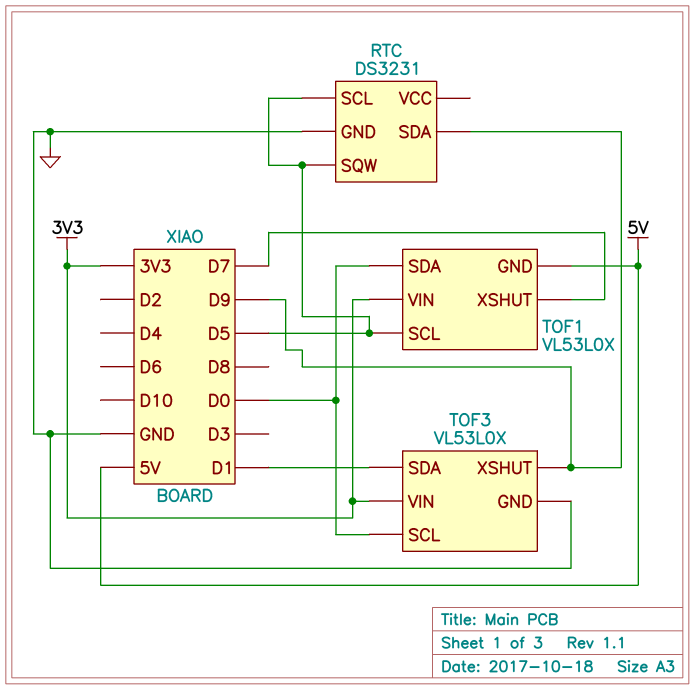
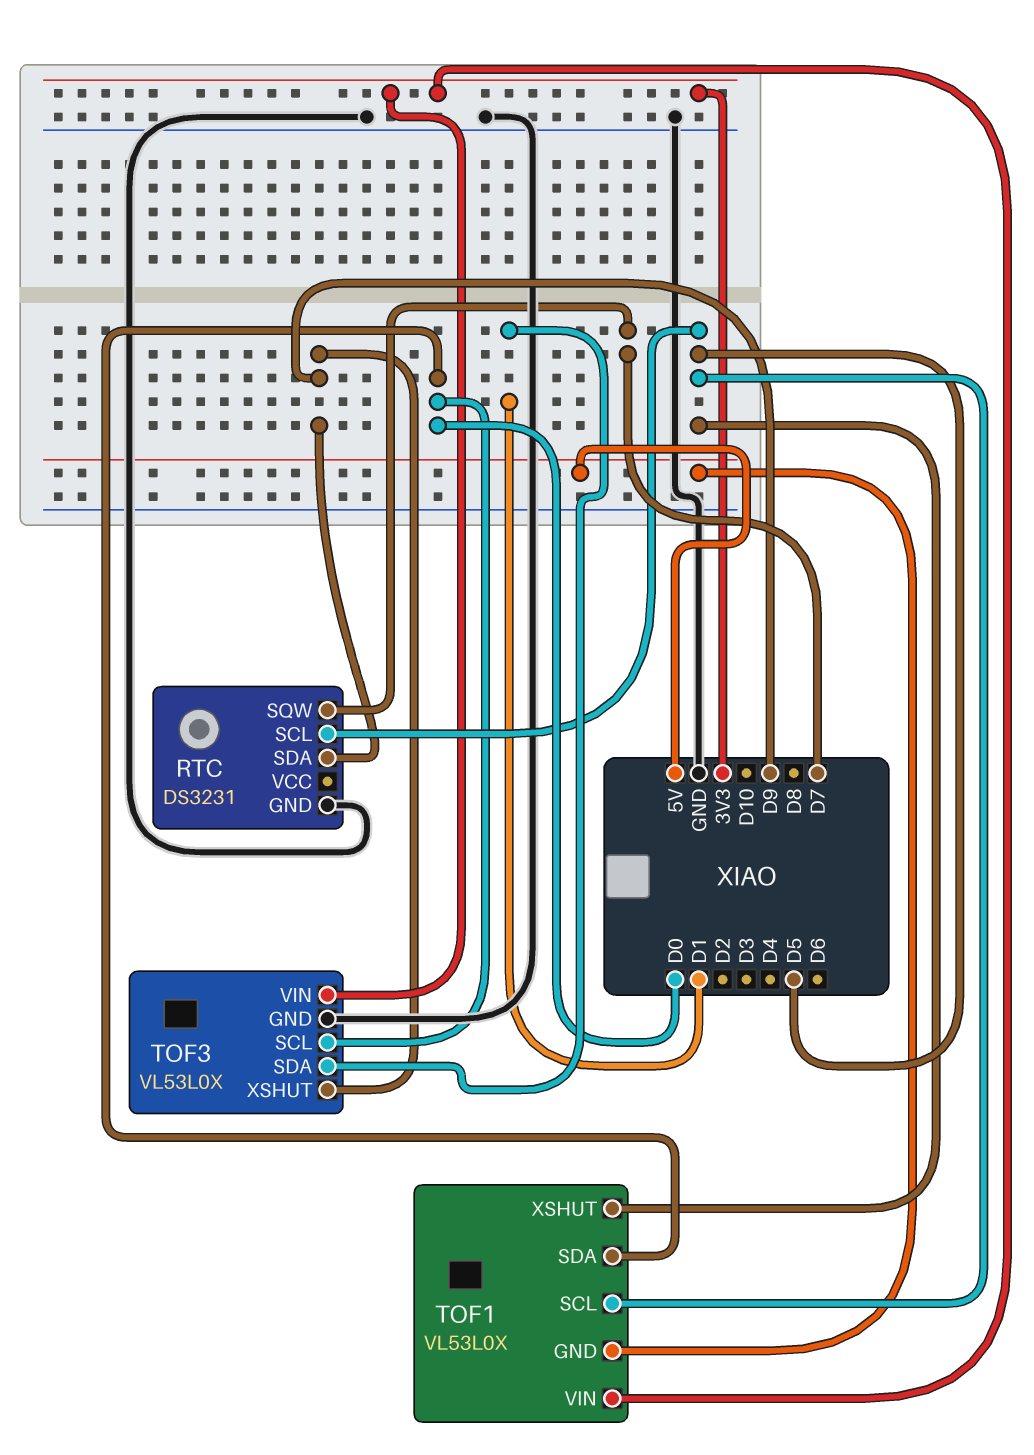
RTC pin SQW: D5 -> D7
TOF1 pin XSHUT: D7 -> D5

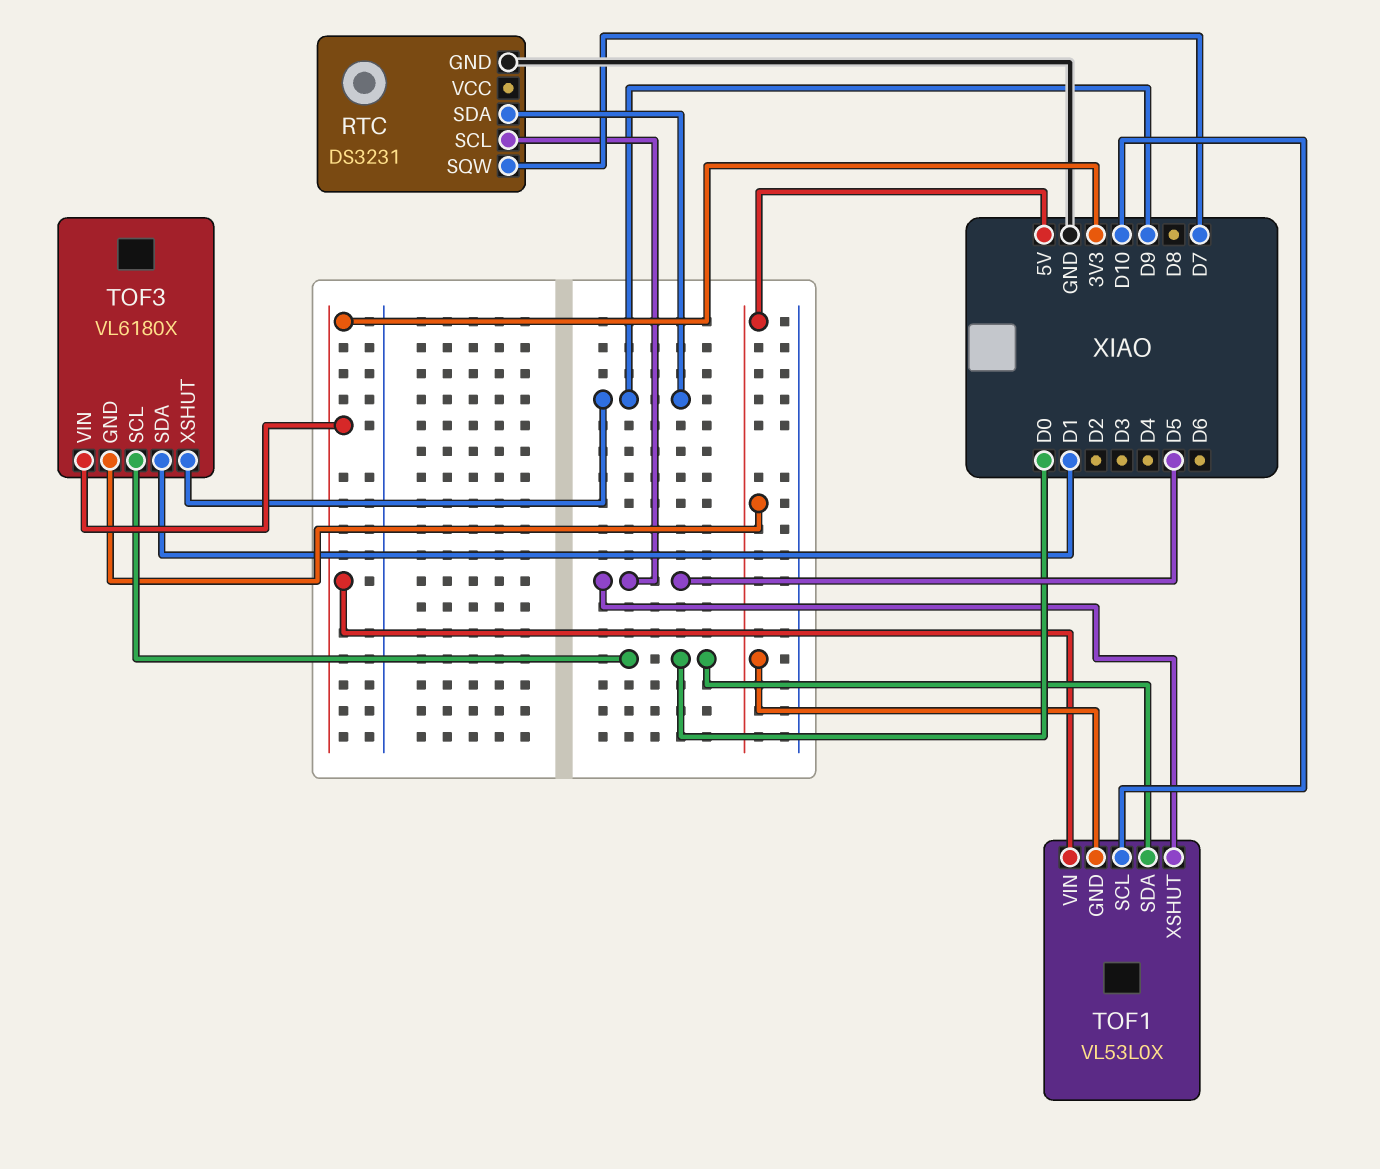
TOF1 pin SCL: D5 -> D10
TOF3: VL53L0X -> VL6180X
TOF3 pin GND: GND -> 5V

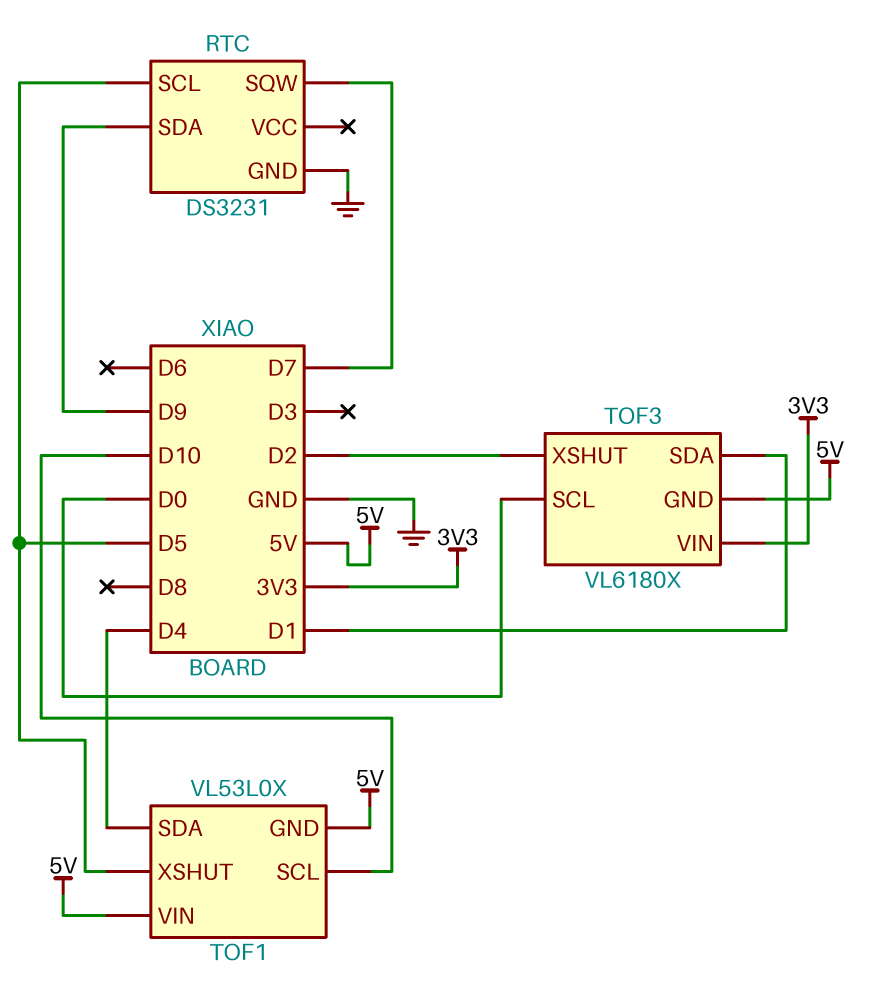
TOF1 pin SDA: D0 -> D4
TOF1 pin VIN: 3V3 -> 5V
TOF3 pin XSHUT: D9 -> D2

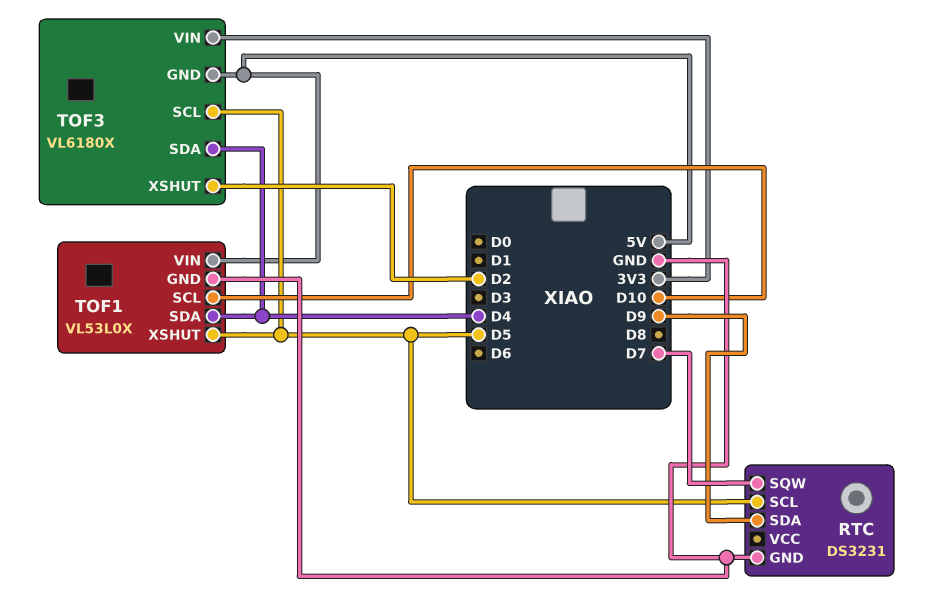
TOF1 pin GND: 5V -> GND
TOF3 pin SCL: D0 -> D5
TOF3 pin SDA: D1 -> D4

